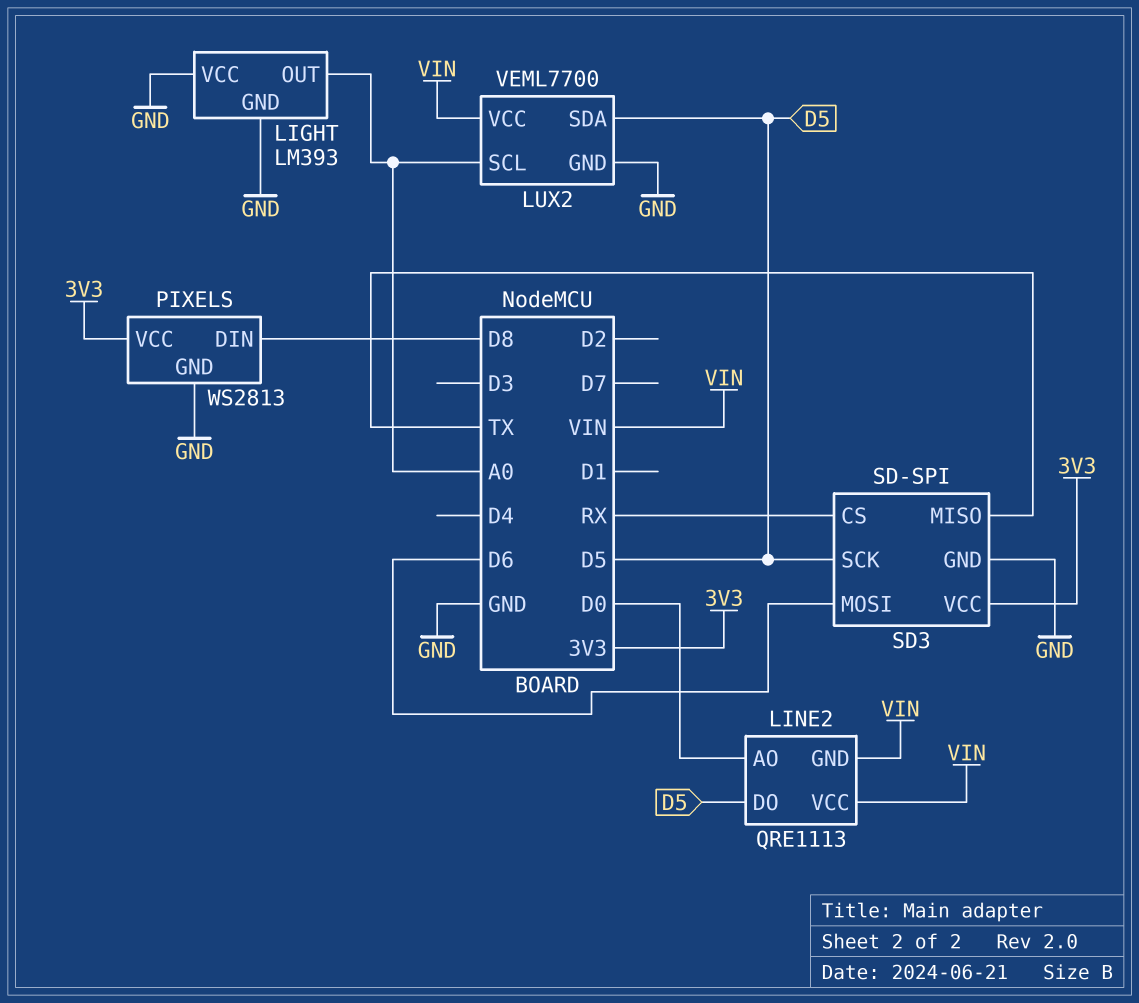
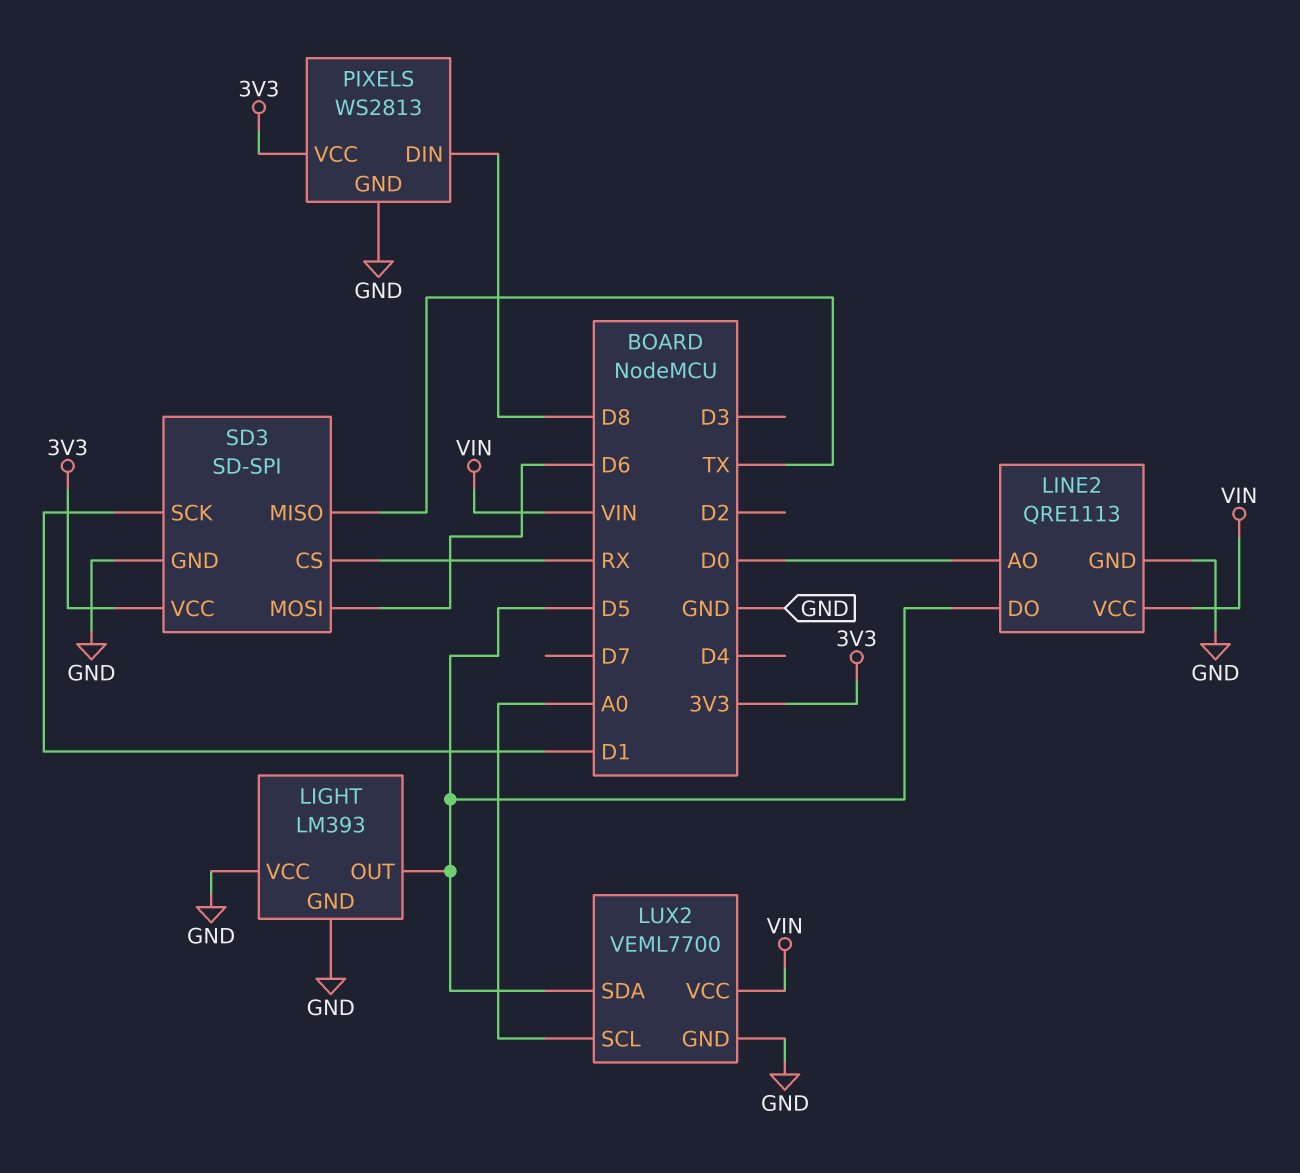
LIGHT pin OUT: A0 -> D5
LINE2 pin GND: VIN -> GND
SD3 pin SCK: D5 -> D1

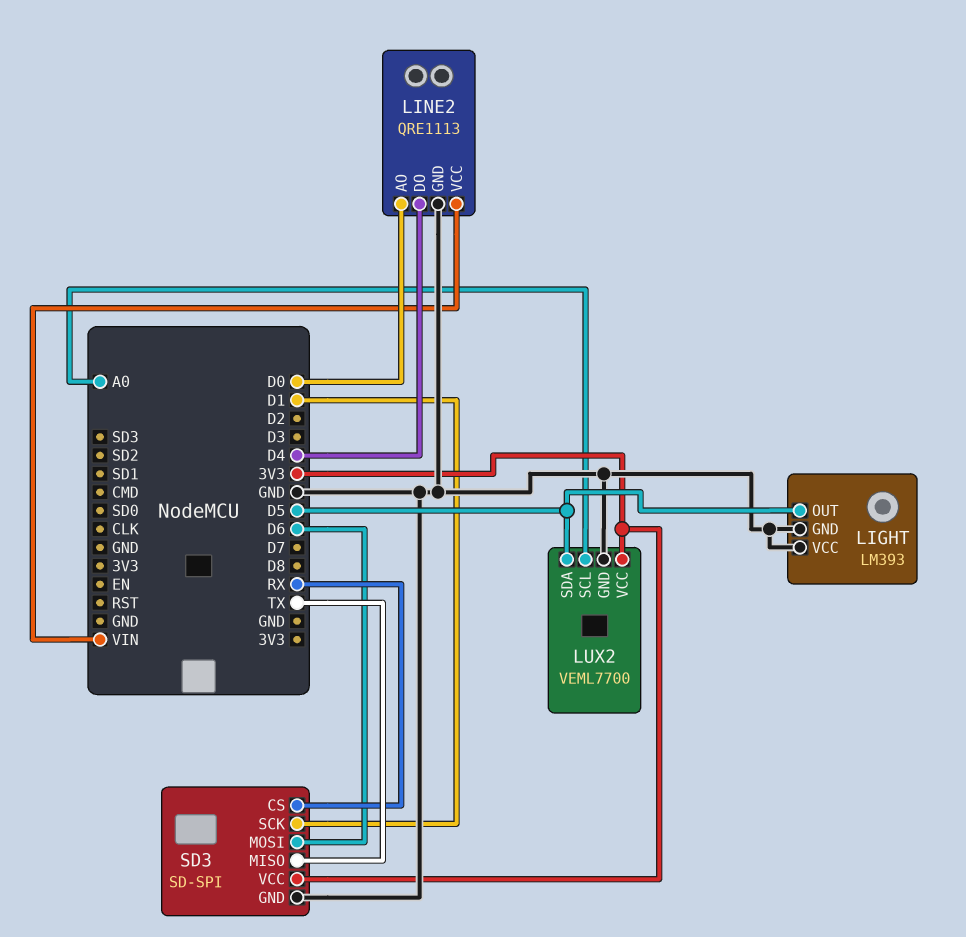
LINE2 pin DO: D5 -> D4
LUX2 pin VCC: VIN -> 3V3
PIXELS: WS2813 -> none
PIXELS pin DIN: D8 -> none
PIXELS pin GND: GND -> none
PIXELS pin VCC: 3V3 -> none

